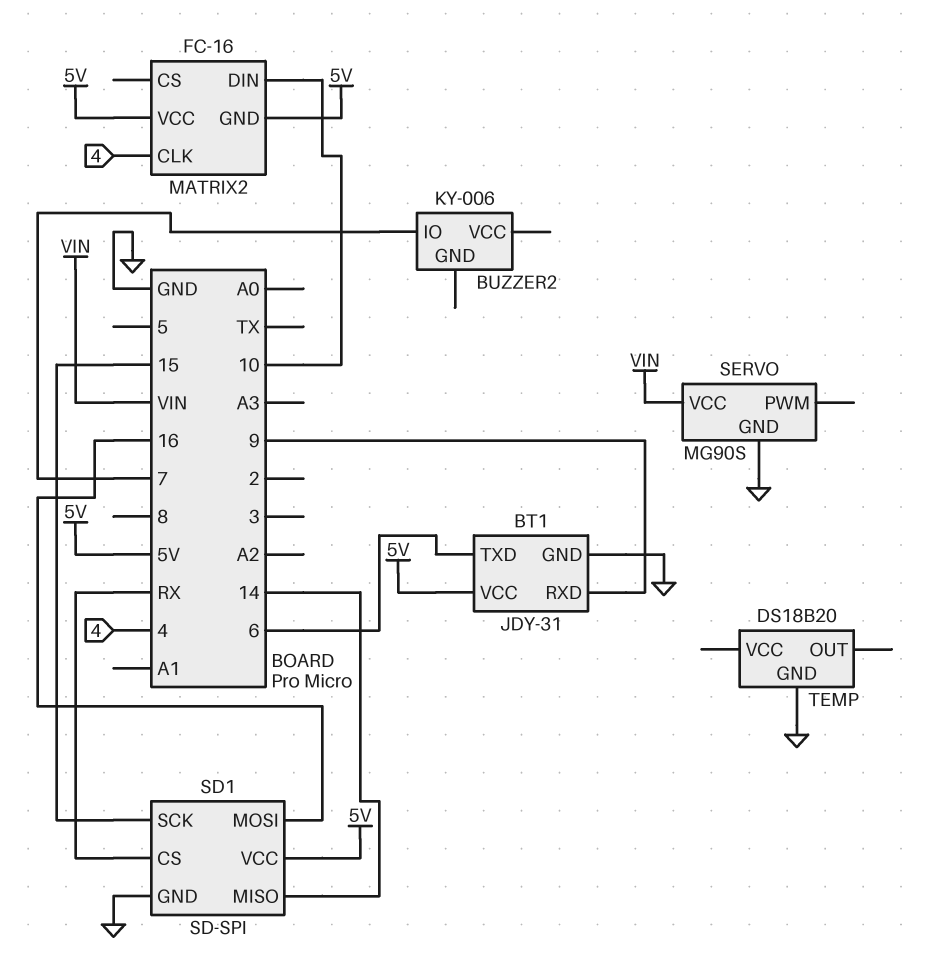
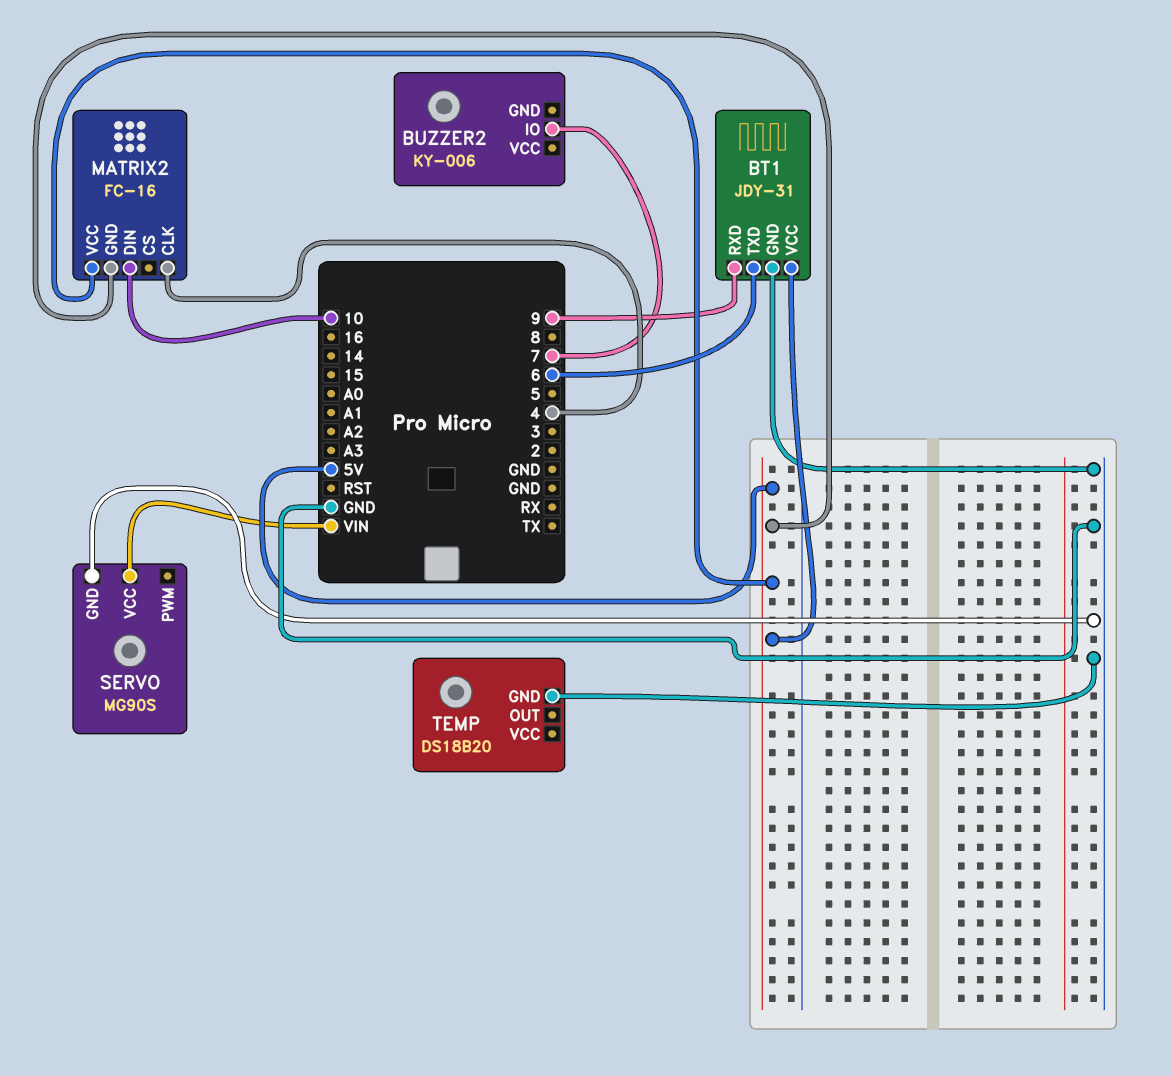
SD1: SD-SPI -> none
SD1 pin CS: RX -> none
SD1 pin GND: GND -> none
SD1 pin MISO: 14 -> none
SD1 pin MOSI: 16 -> none
SD1 pin SCK: 15 -> none
SD1 pin VCC: 5V -> none

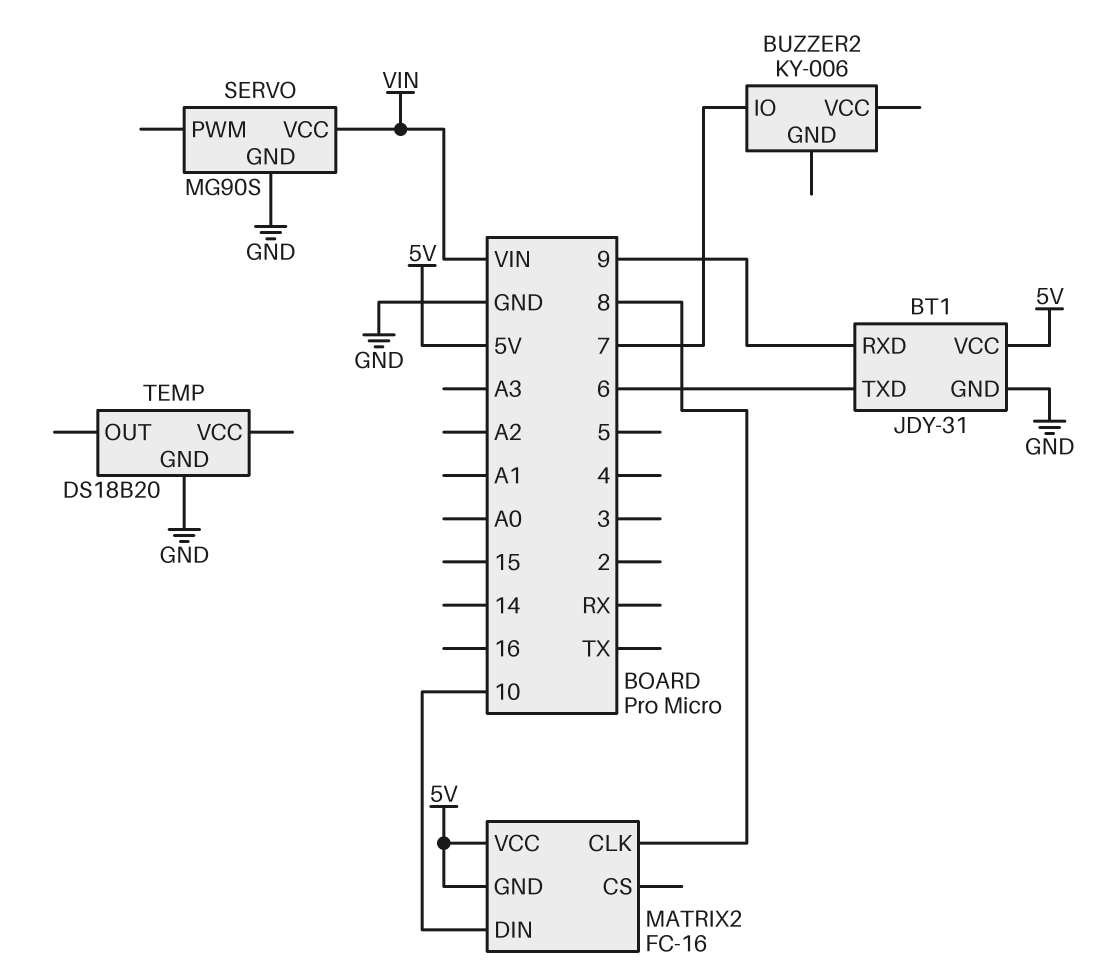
MATRIX2 pin CLK: 4 -> 8

